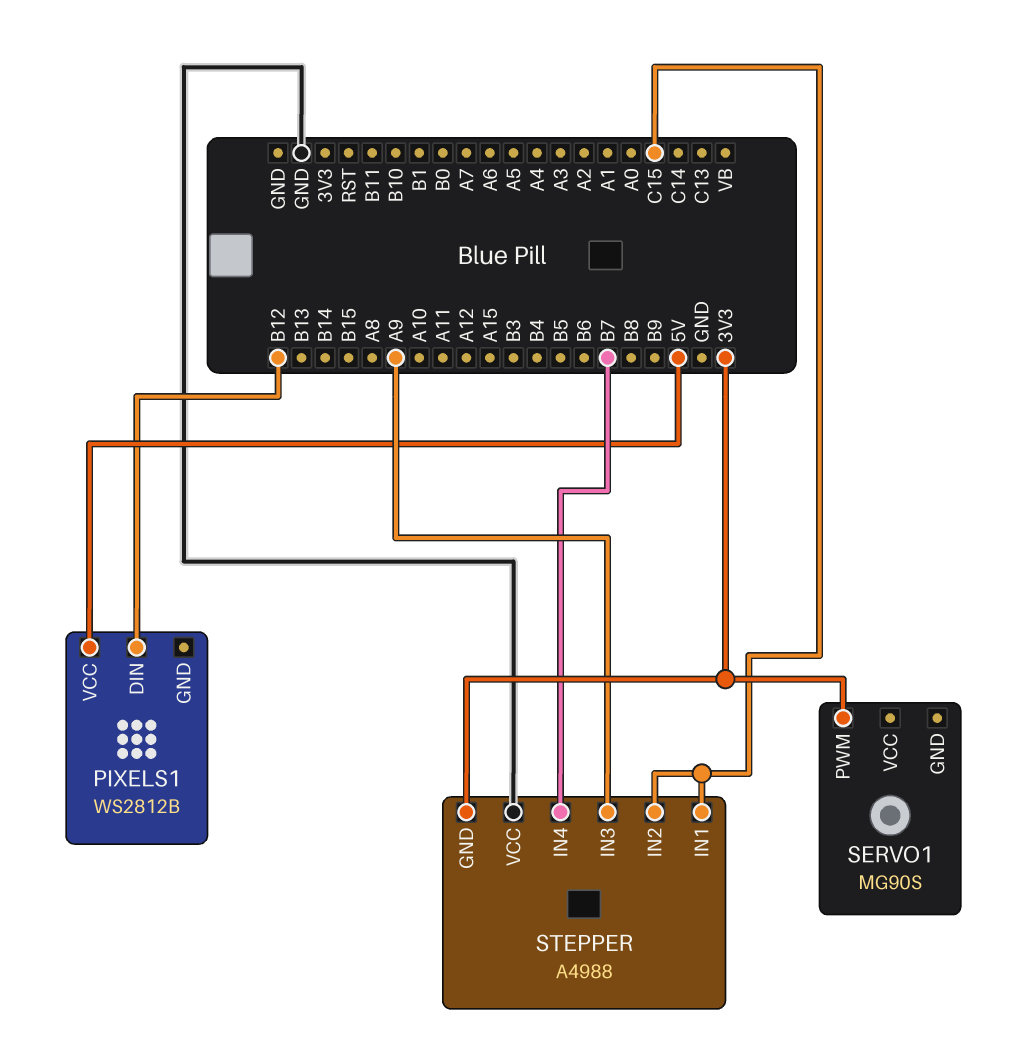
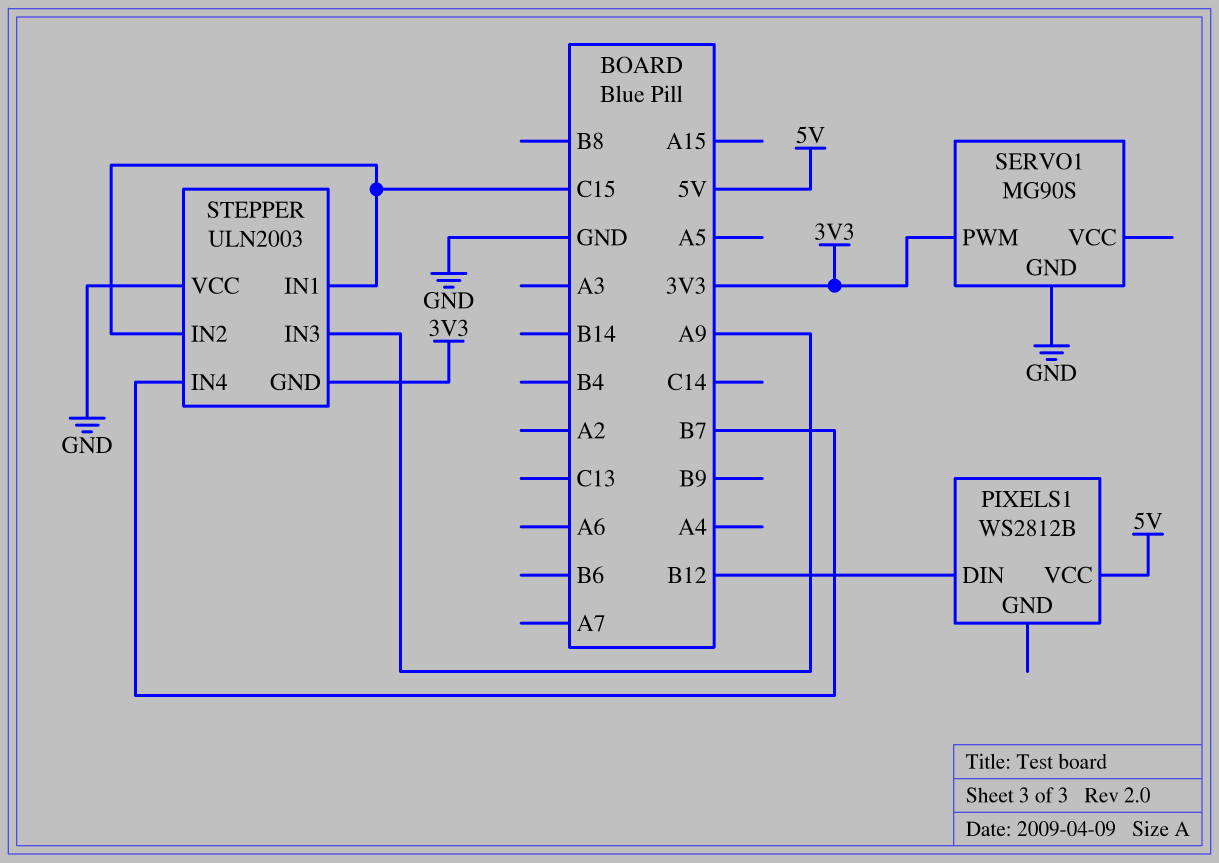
SERVO1 pin GND: none -> GND
STEPPER: A4988 -> ULN2003

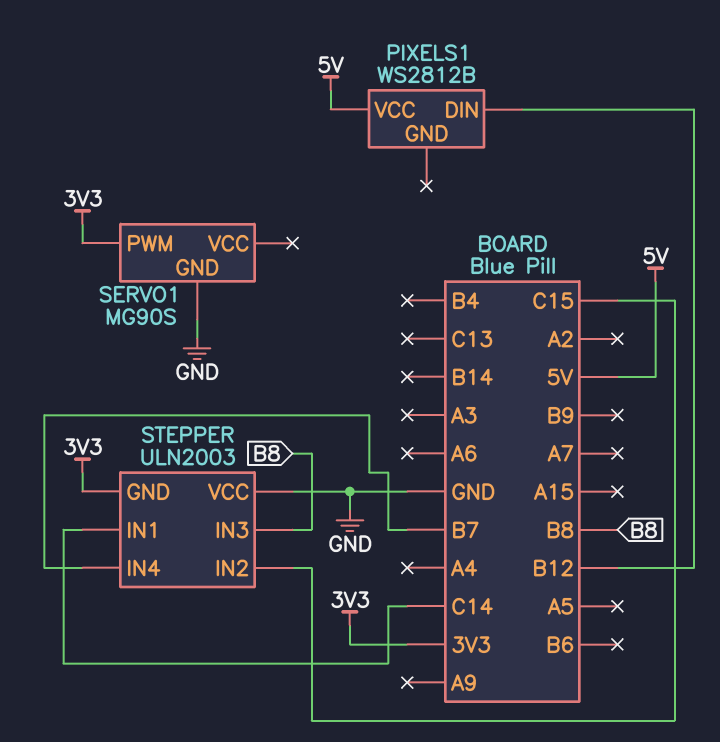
STEPPER pin IN1: C15 -> C14
STEPPER pin IN3: A9 -> B8

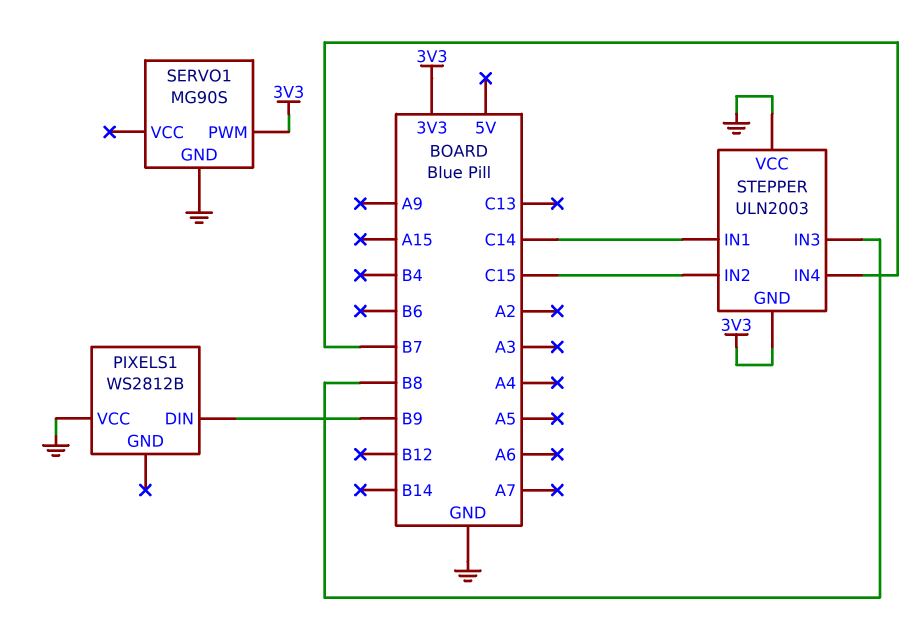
PIXELS1 pin DIN: B12 -> B9
PIXELS1 pin VCC: 5V -> GND

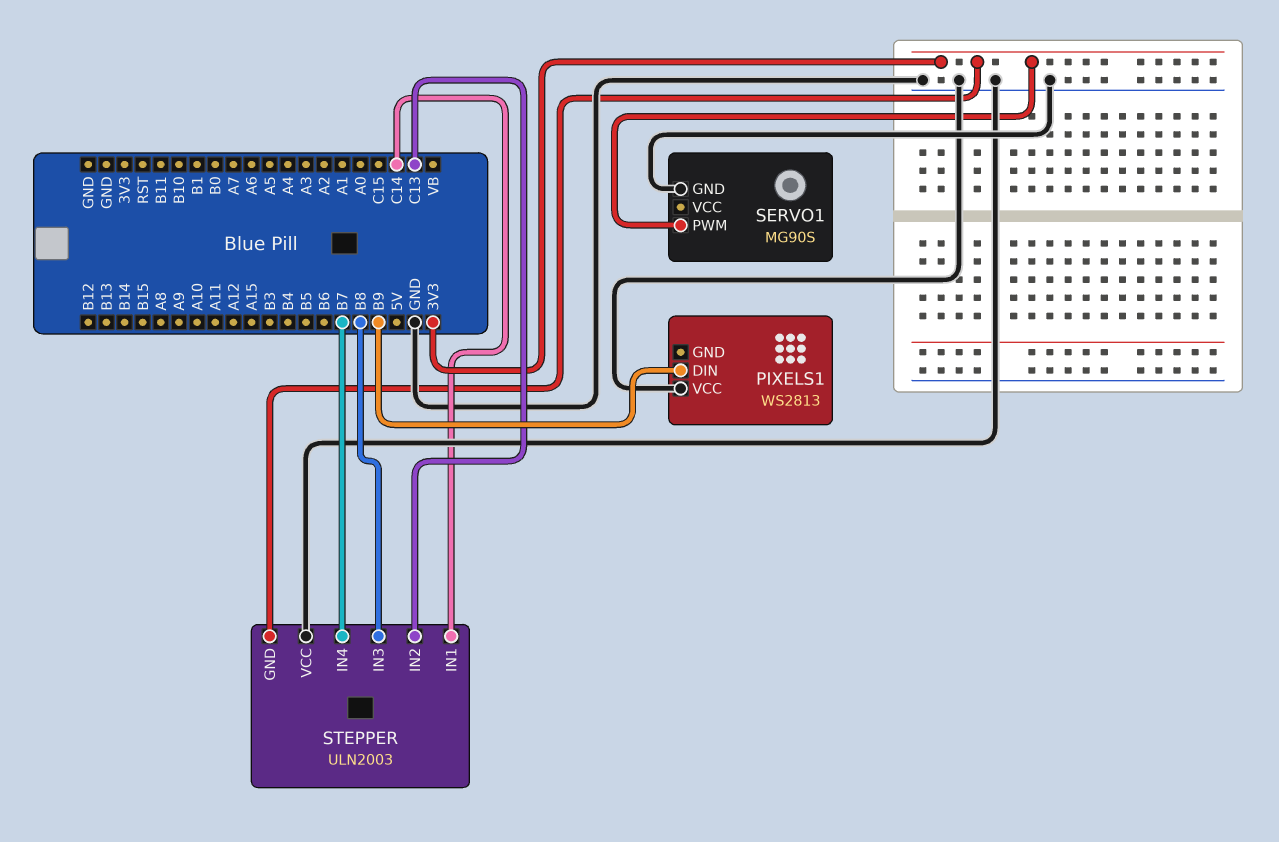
PIXELS1: WS2812B -> WS2813
STEPPER pin IN2: C15 -> C13

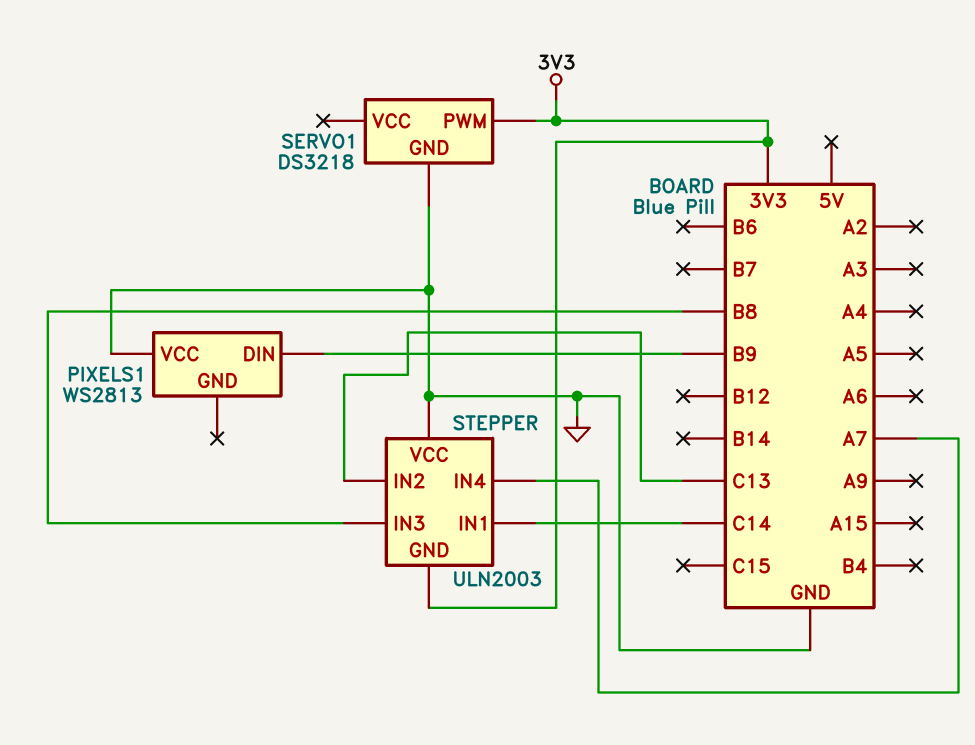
SERVO1: MG90S -> DS3218
STEPPER pin IN4: B7 -> A7

